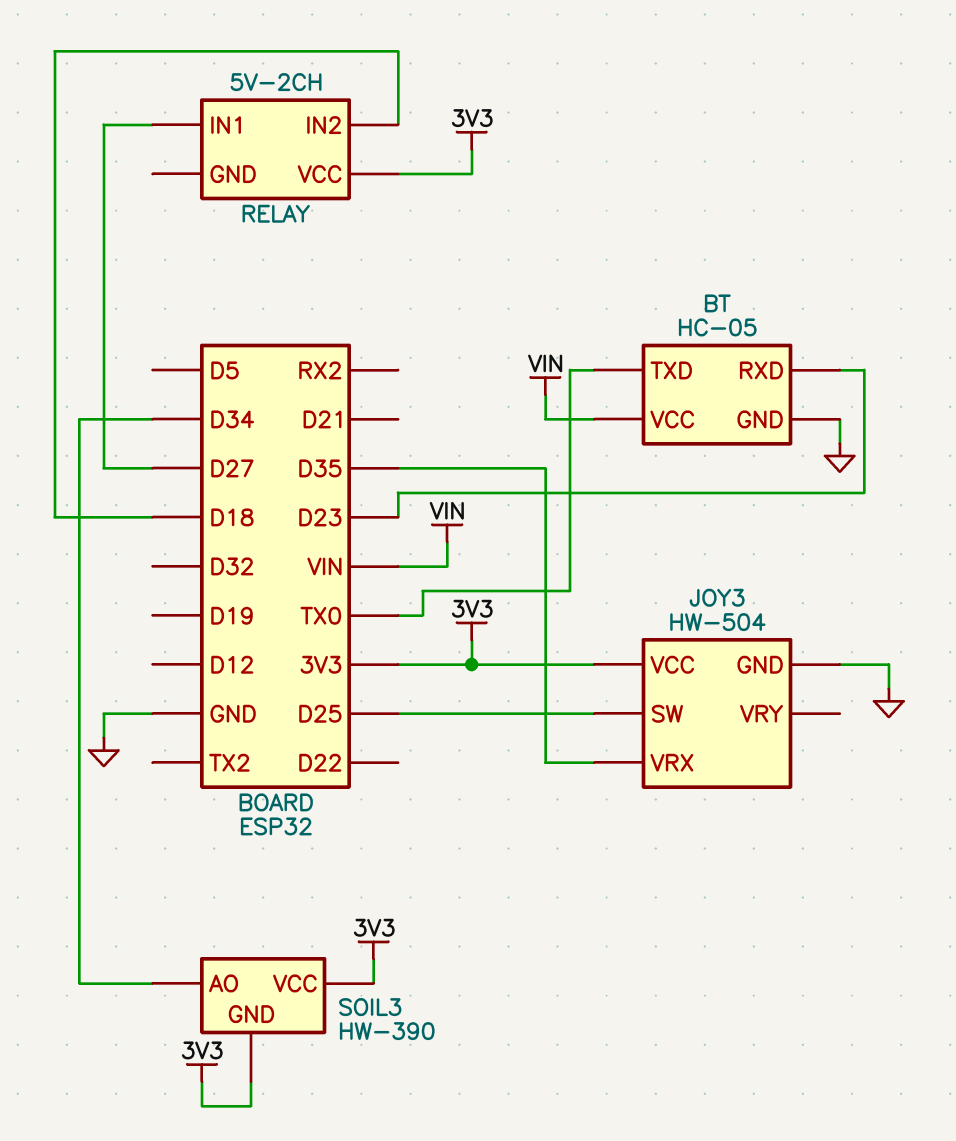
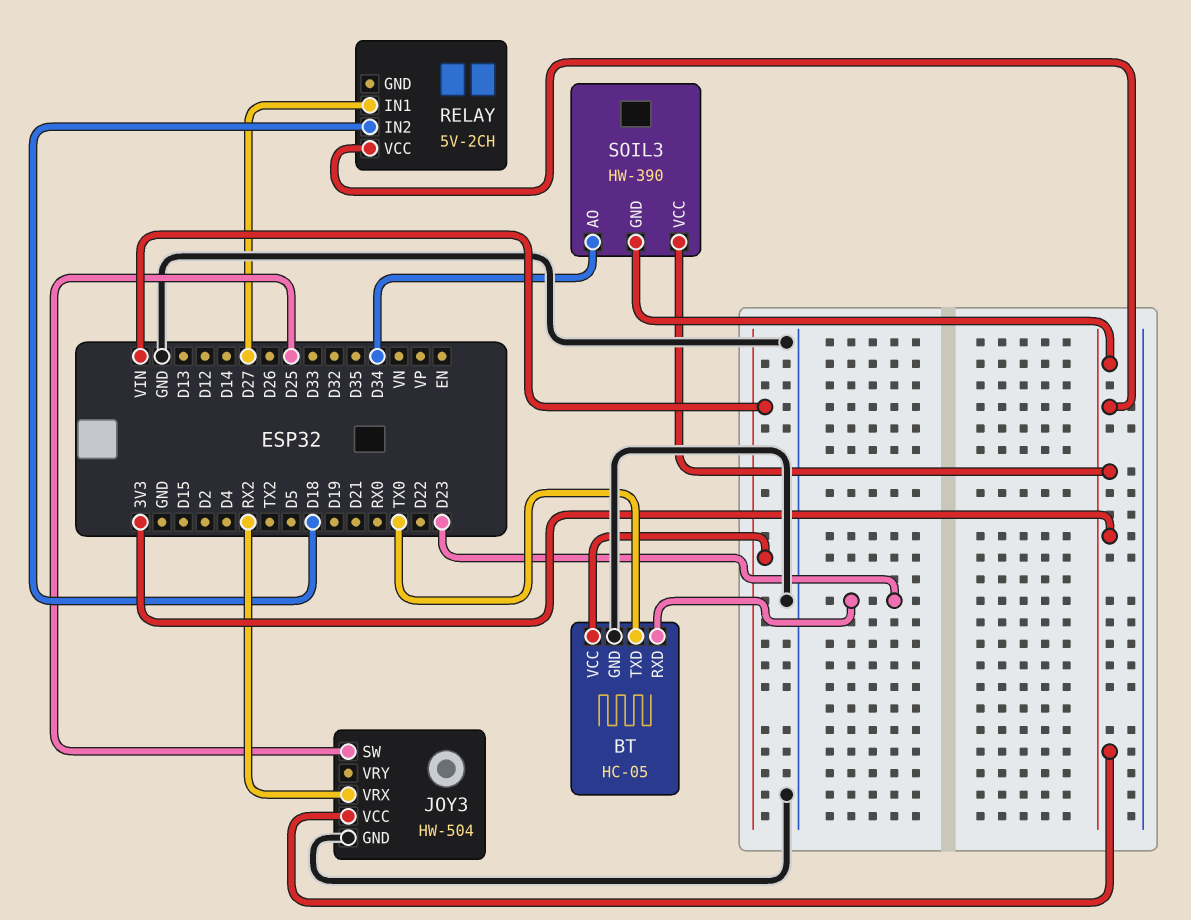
JOY3 pin VRX: D35 -> RX2

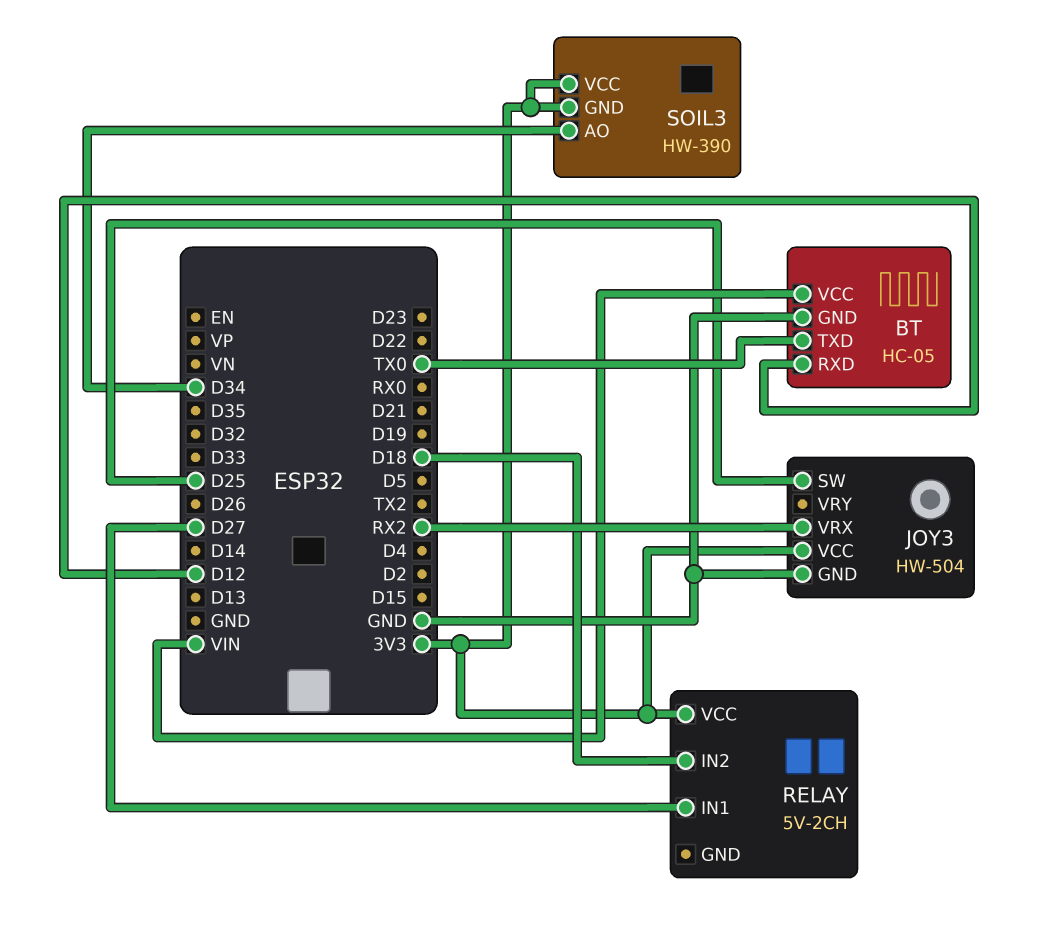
BT pin RXD: D23 -> D12

